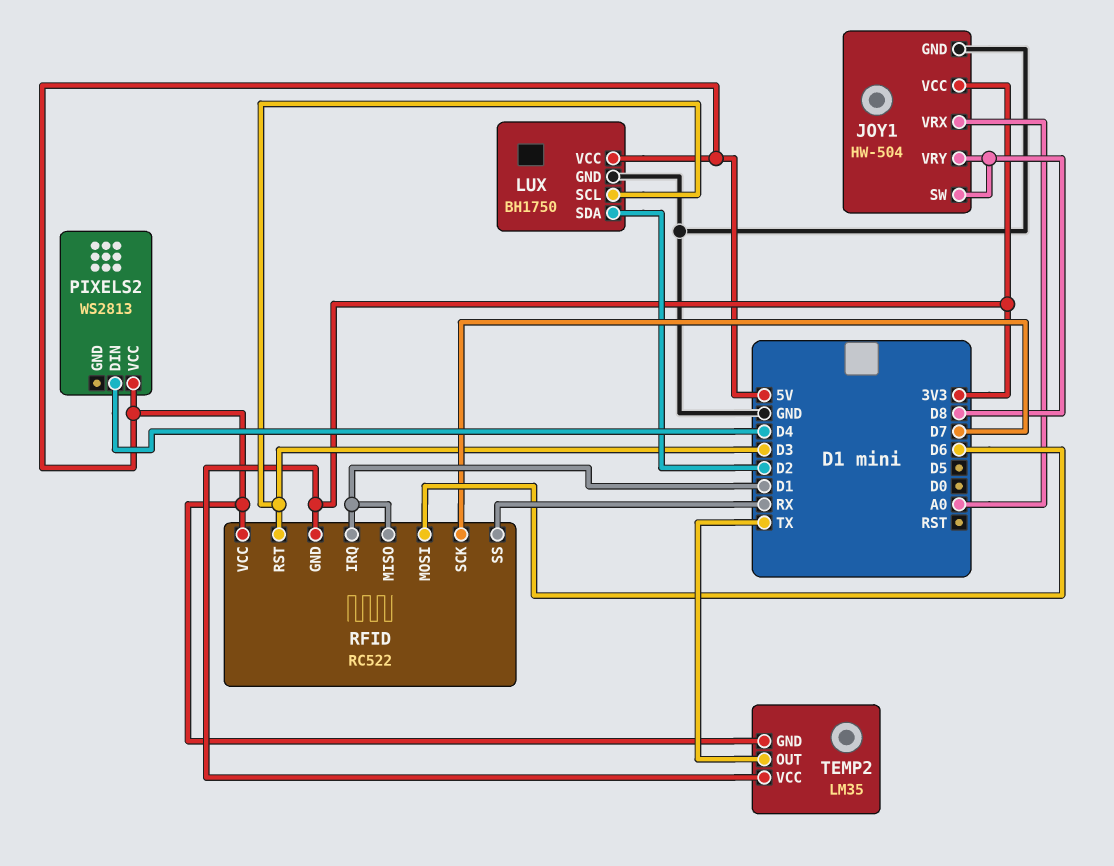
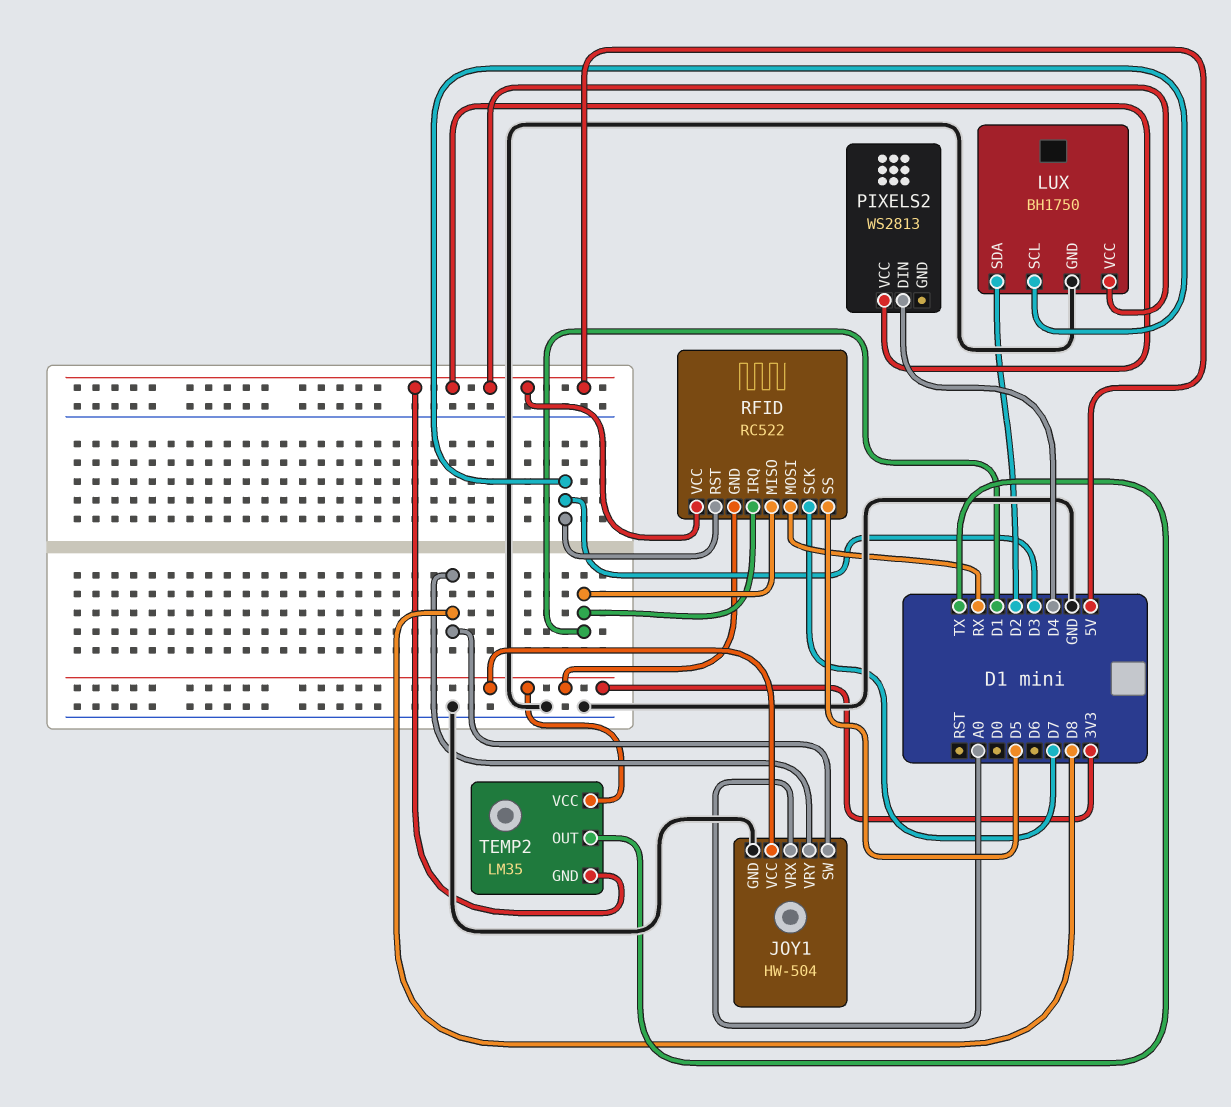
RFID pin MOSI: D6 -> RX
RFID pin SS: RX -> D5

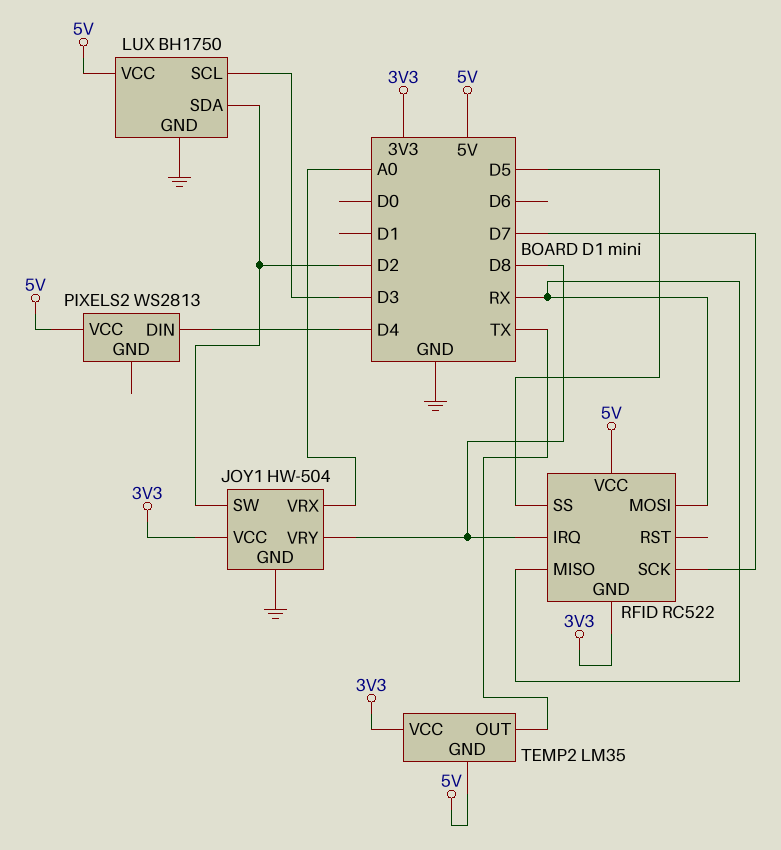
JOY1 pin SW: D8 -> D2
RFID pin IRQ: D1 -> D8
RFID pin MISO: D1 -> RX
RFID pin RST: D3 -> none

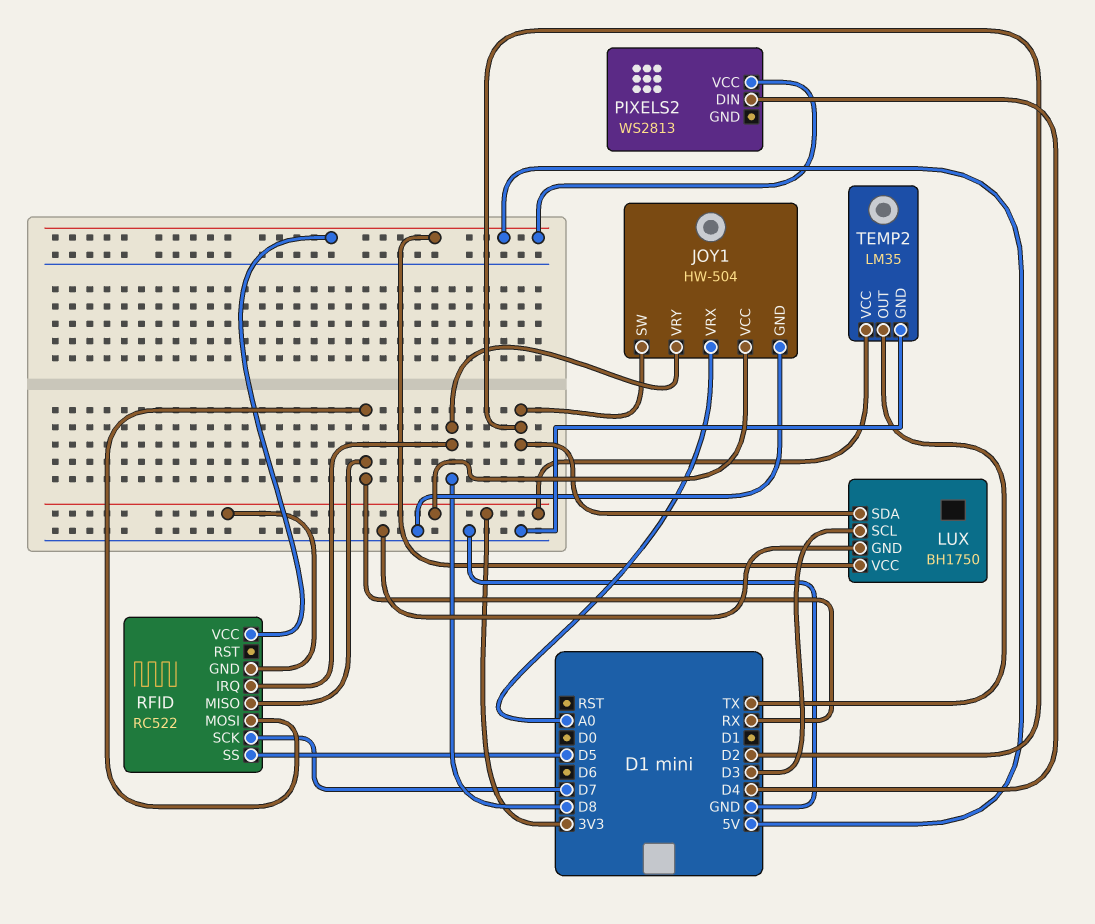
TEMP2 pin GND: 5V -> GND

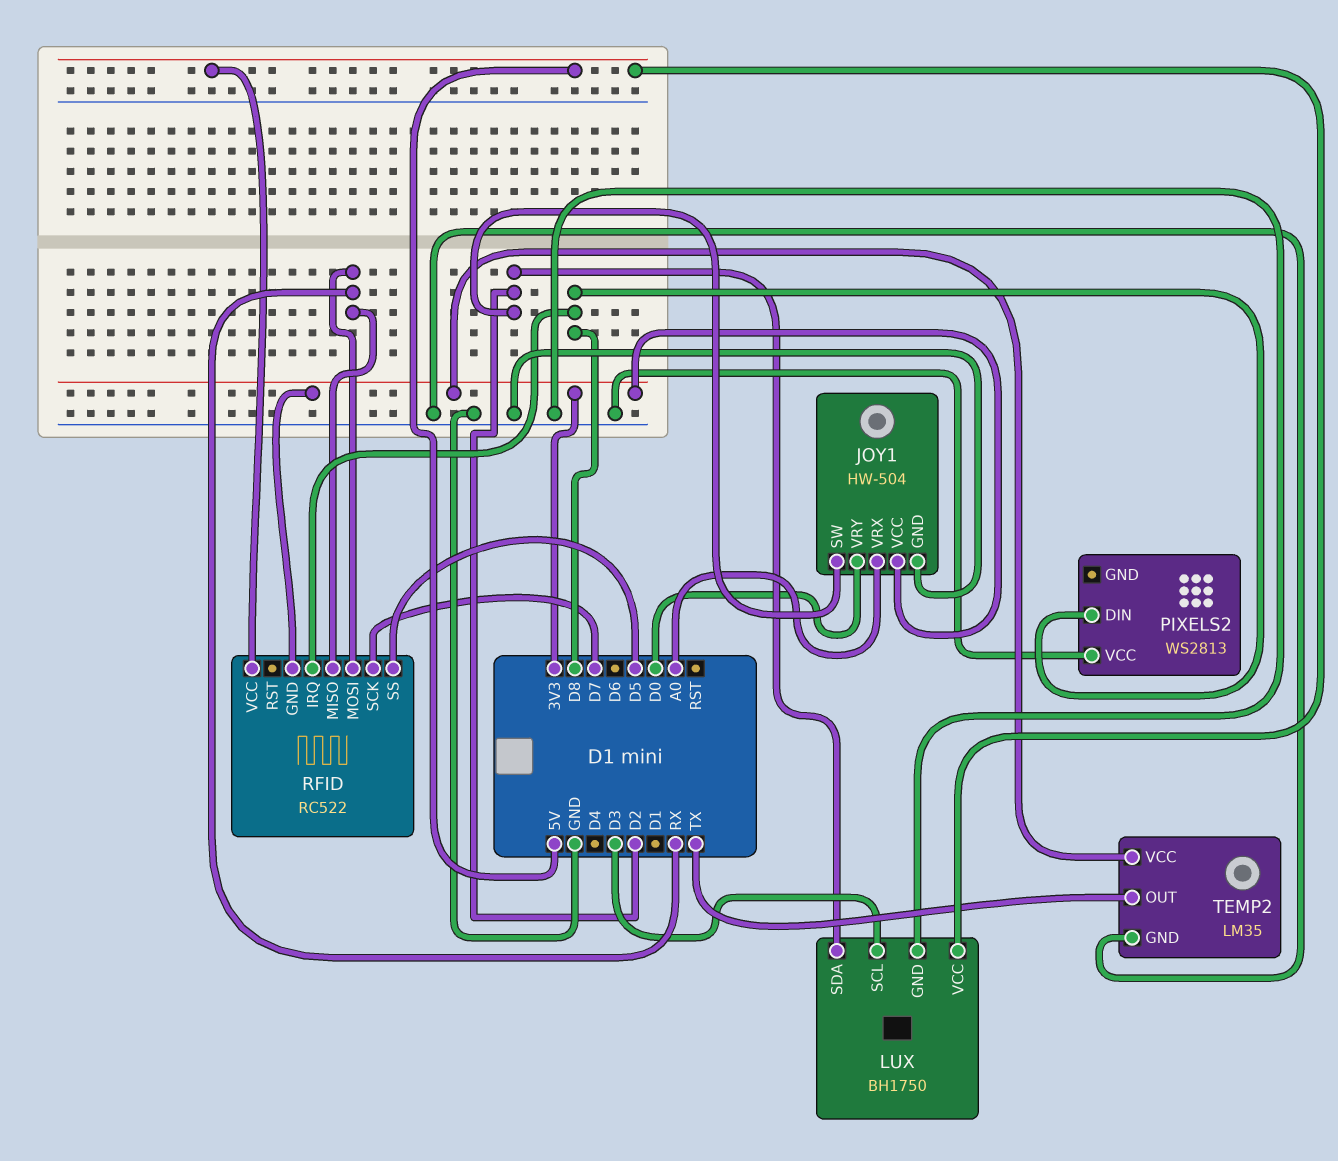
JOY1 pin VRY: D8 -> D0
PIXELS2 pin DIN: D4 -> D8
PIXELS2 pin VCC: 5V -> GND

